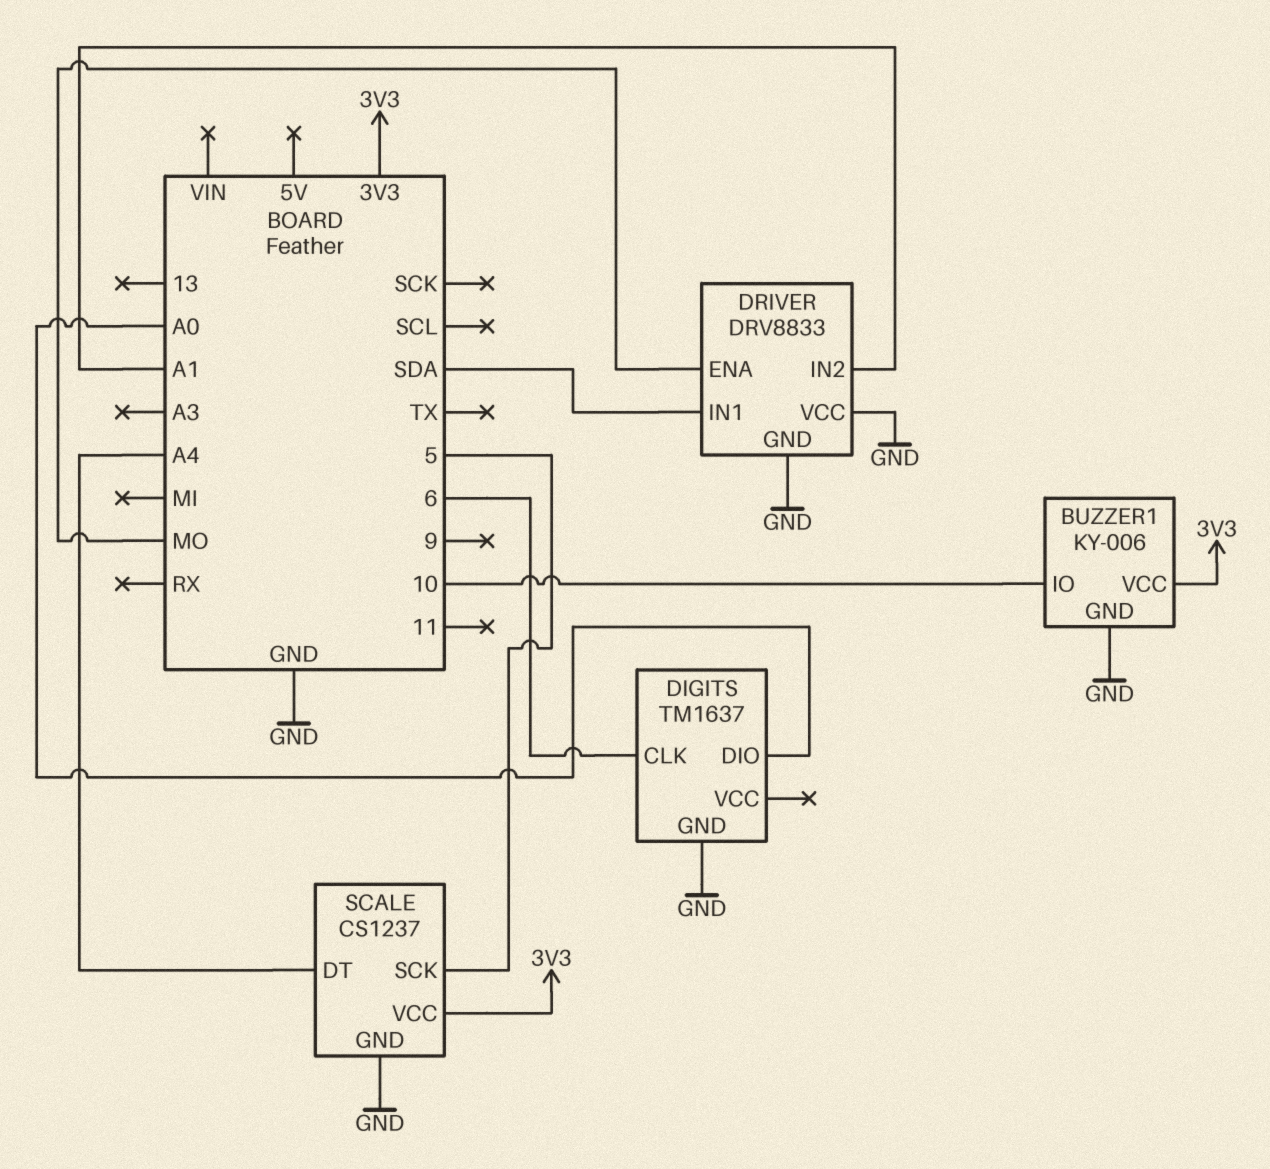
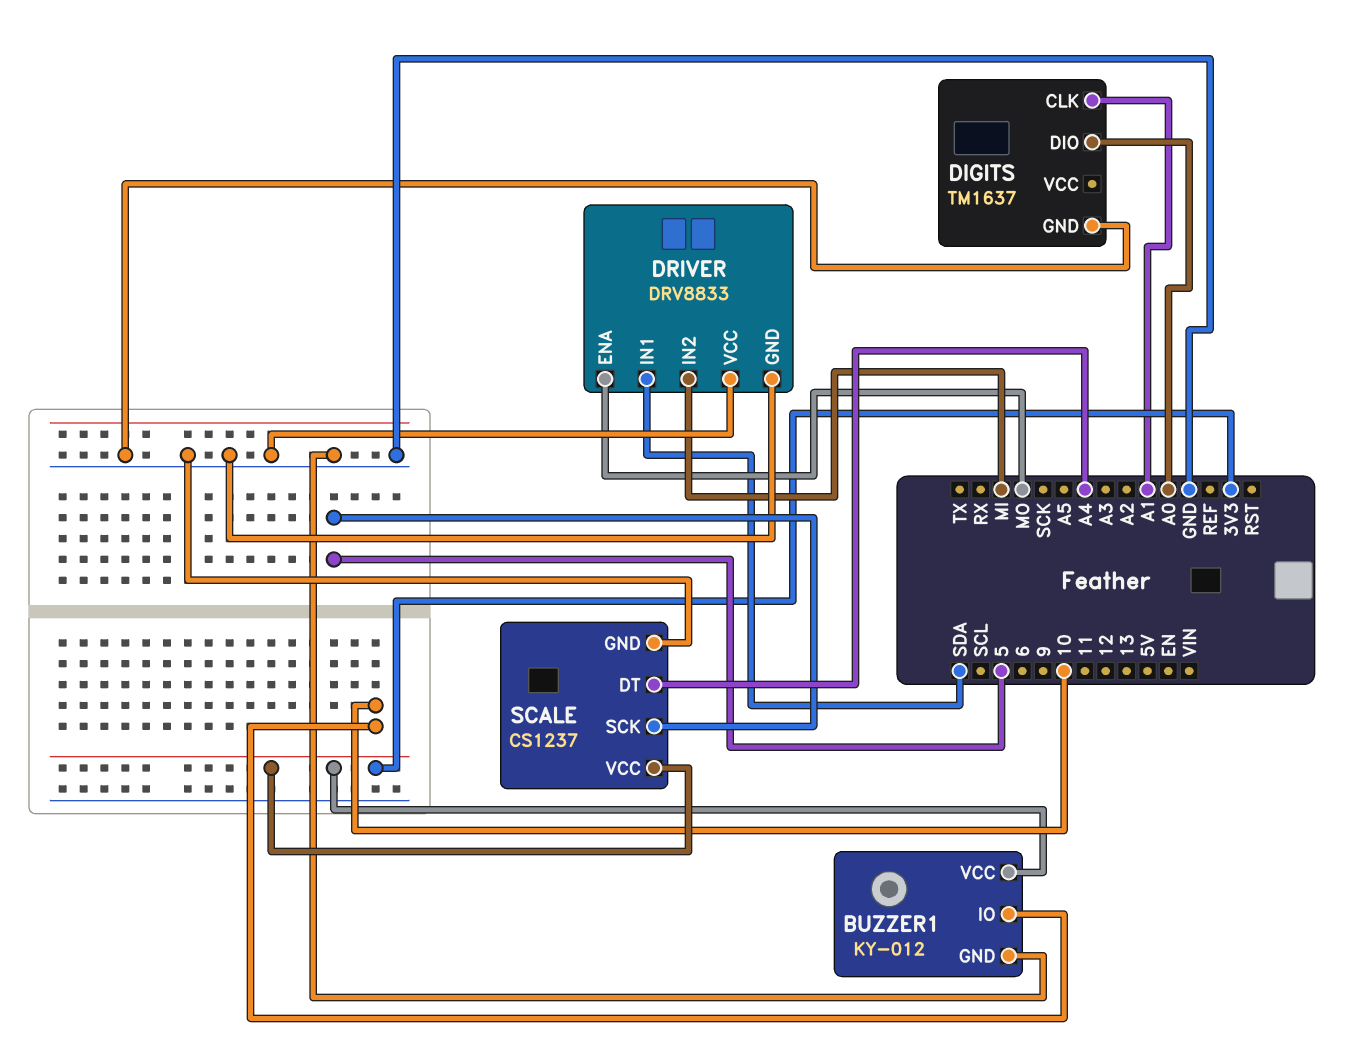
BUZZER1: KY-006 -> KY-012
DIGITS pin CLK: 6 -> A1
DRIVER pin IN2: A1 -> MI

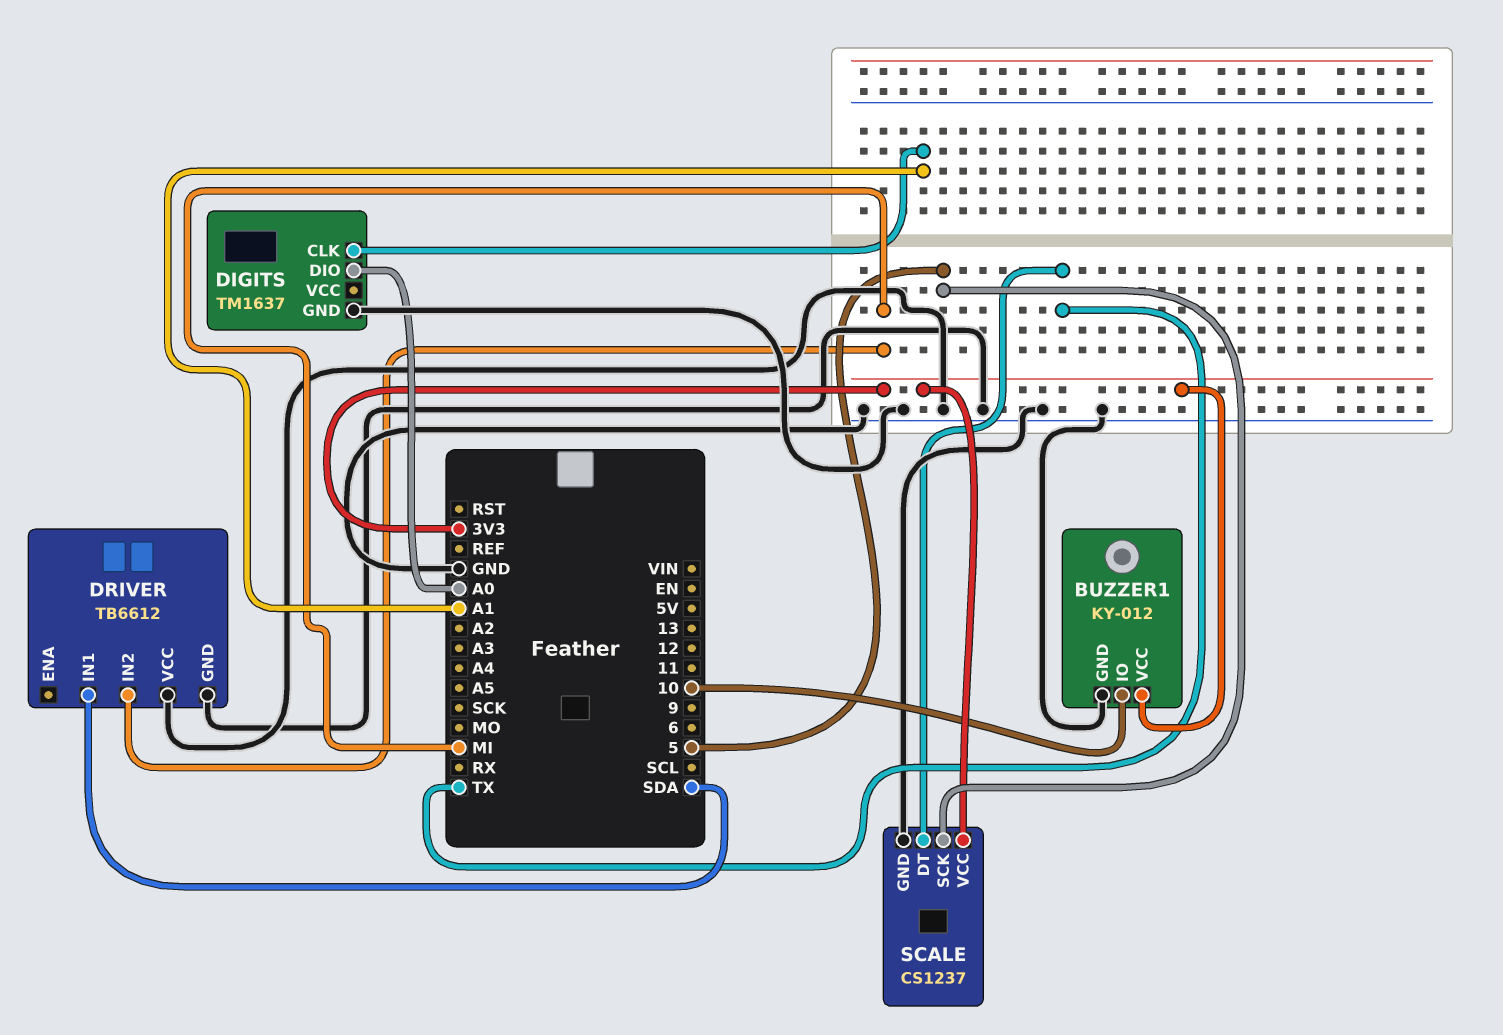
DRIVER: DRV8833 -> TB6612
DRIVER pin ENA: MO -> none
SCALE pin DT: A4 -> TX

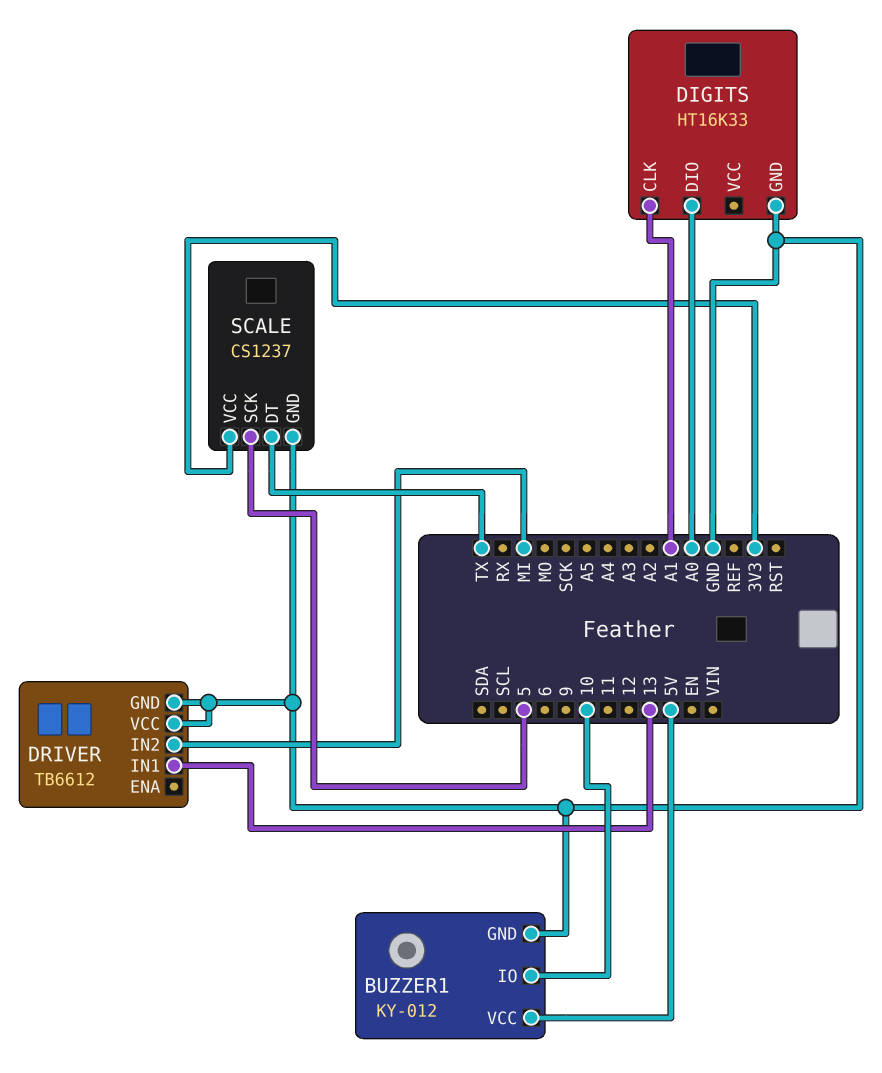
BUZZER1 pin VCC: 3V3 -> 5V
DIGITS: TM1637 -> HT16K33
DRIVER pin IN1: SDA -> 13

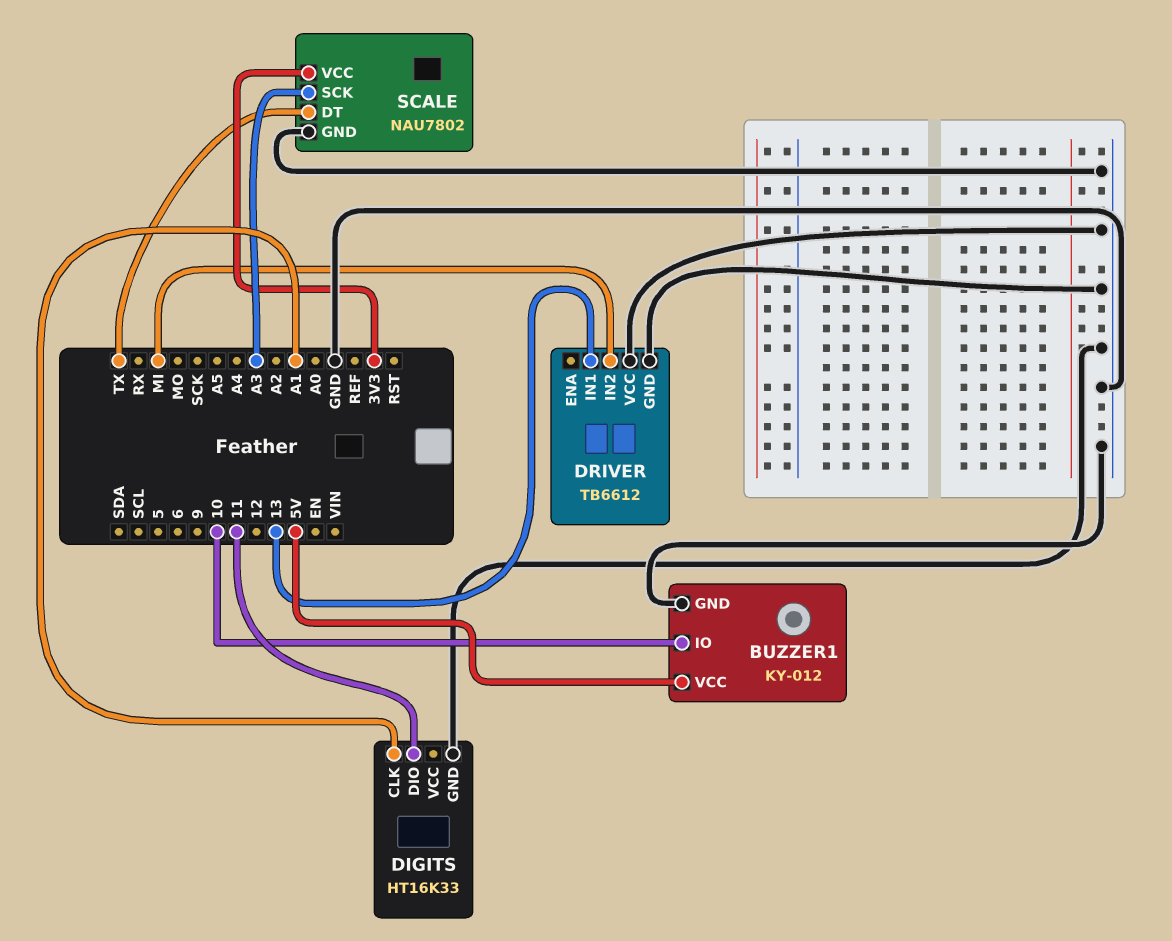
DIGITS pin DIO: A0 -> 11
SCALE: CS1237 -> NAU7802
SCALE pin SCK: 5 -> A3

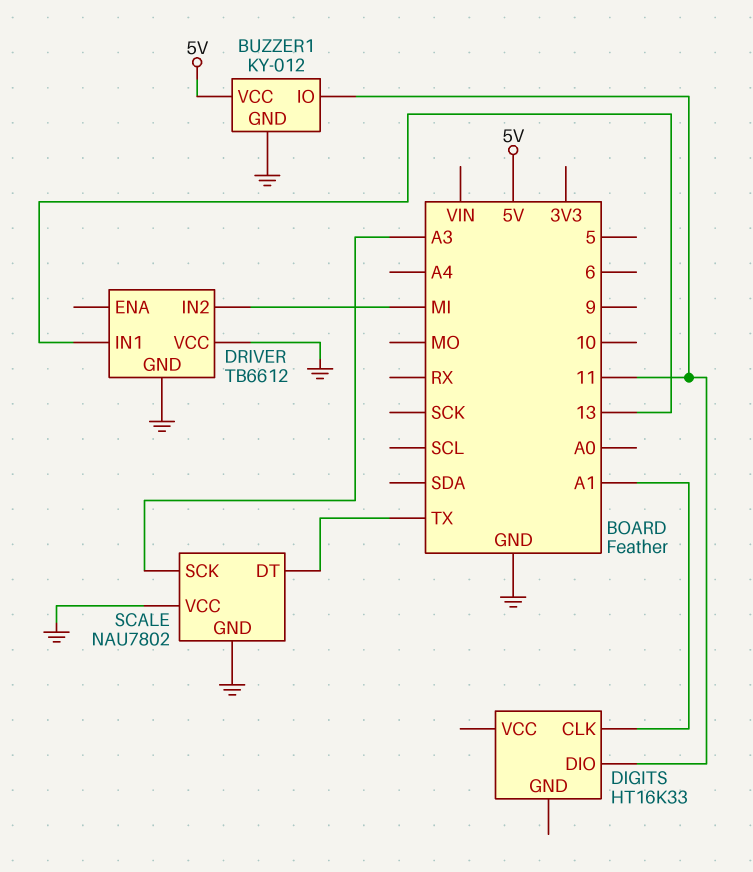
BUZZER1 pin IO: 10 -> 11
DIGITS pin GND: GND -> none
SCALE pin VCC: 3V3 -> GND

